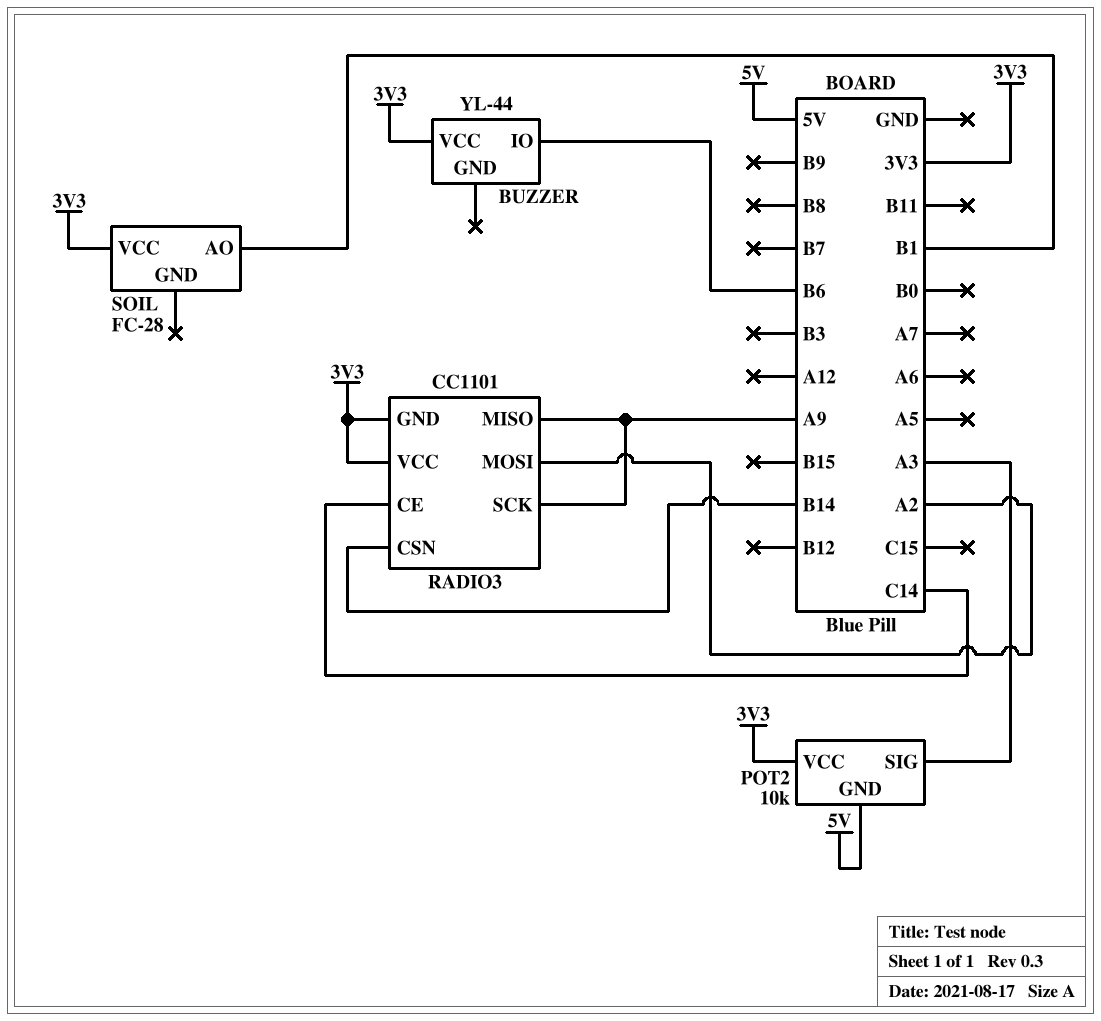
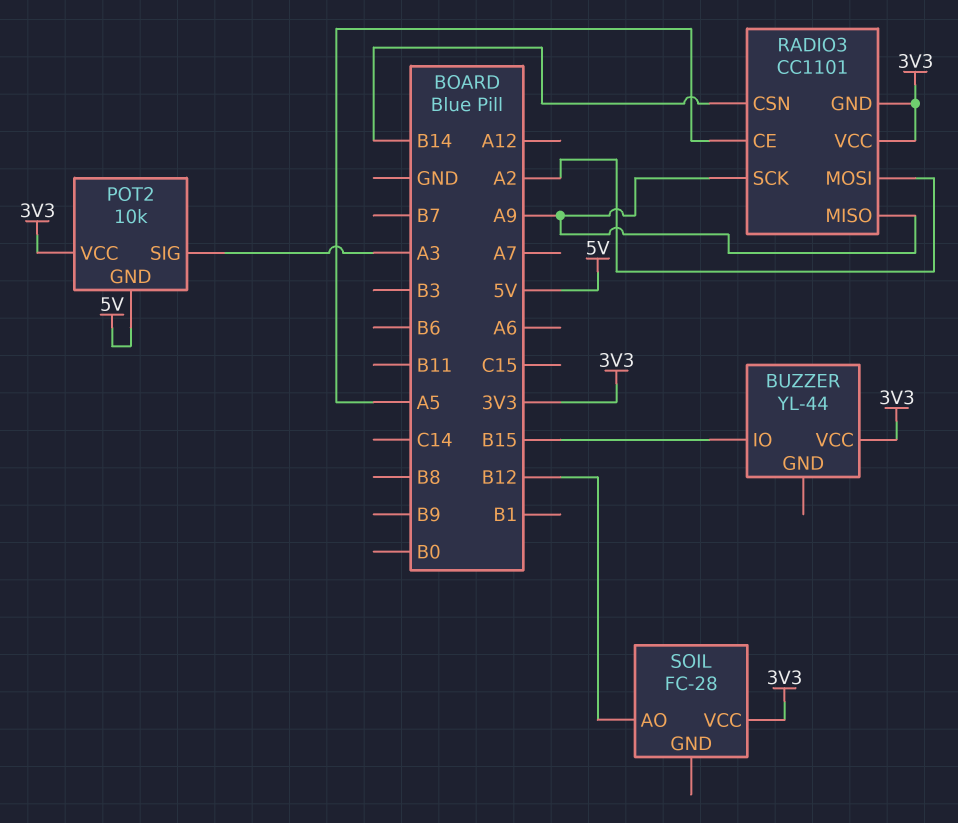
BUZZER pin IO: B6 -> B15
RADIO3 pin CE: C14 -> A5
SOIL pin AO: B1 -> B12

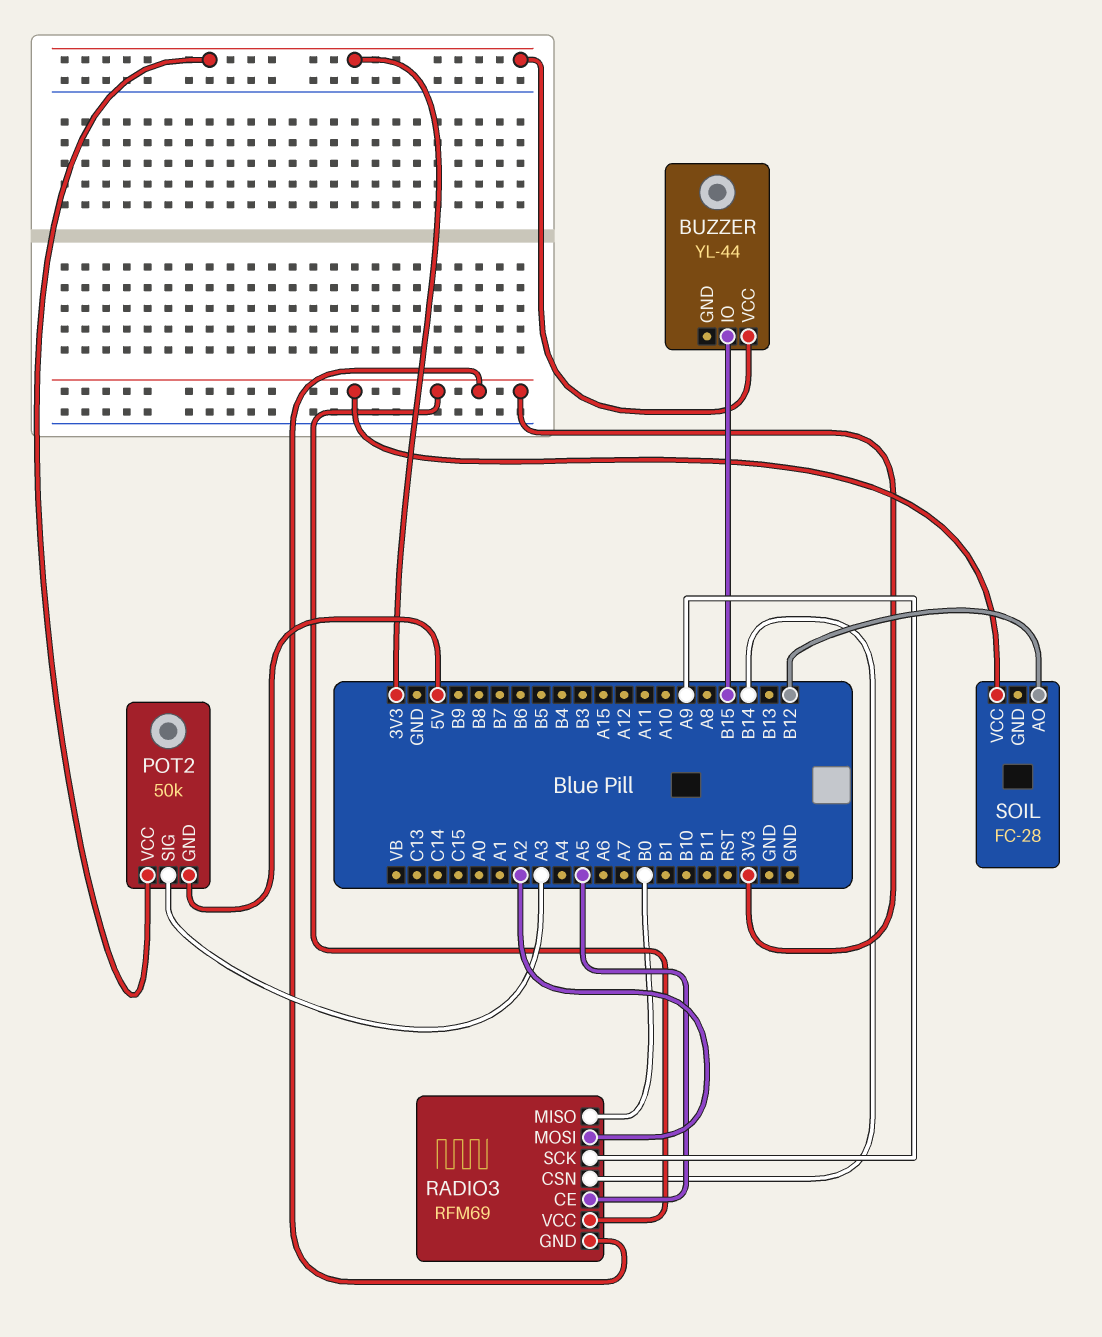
POT2: 10k -> 50k
RADIO3: CC1101 -> RFM69
RADIO3 pin MISO: A9 -> B0

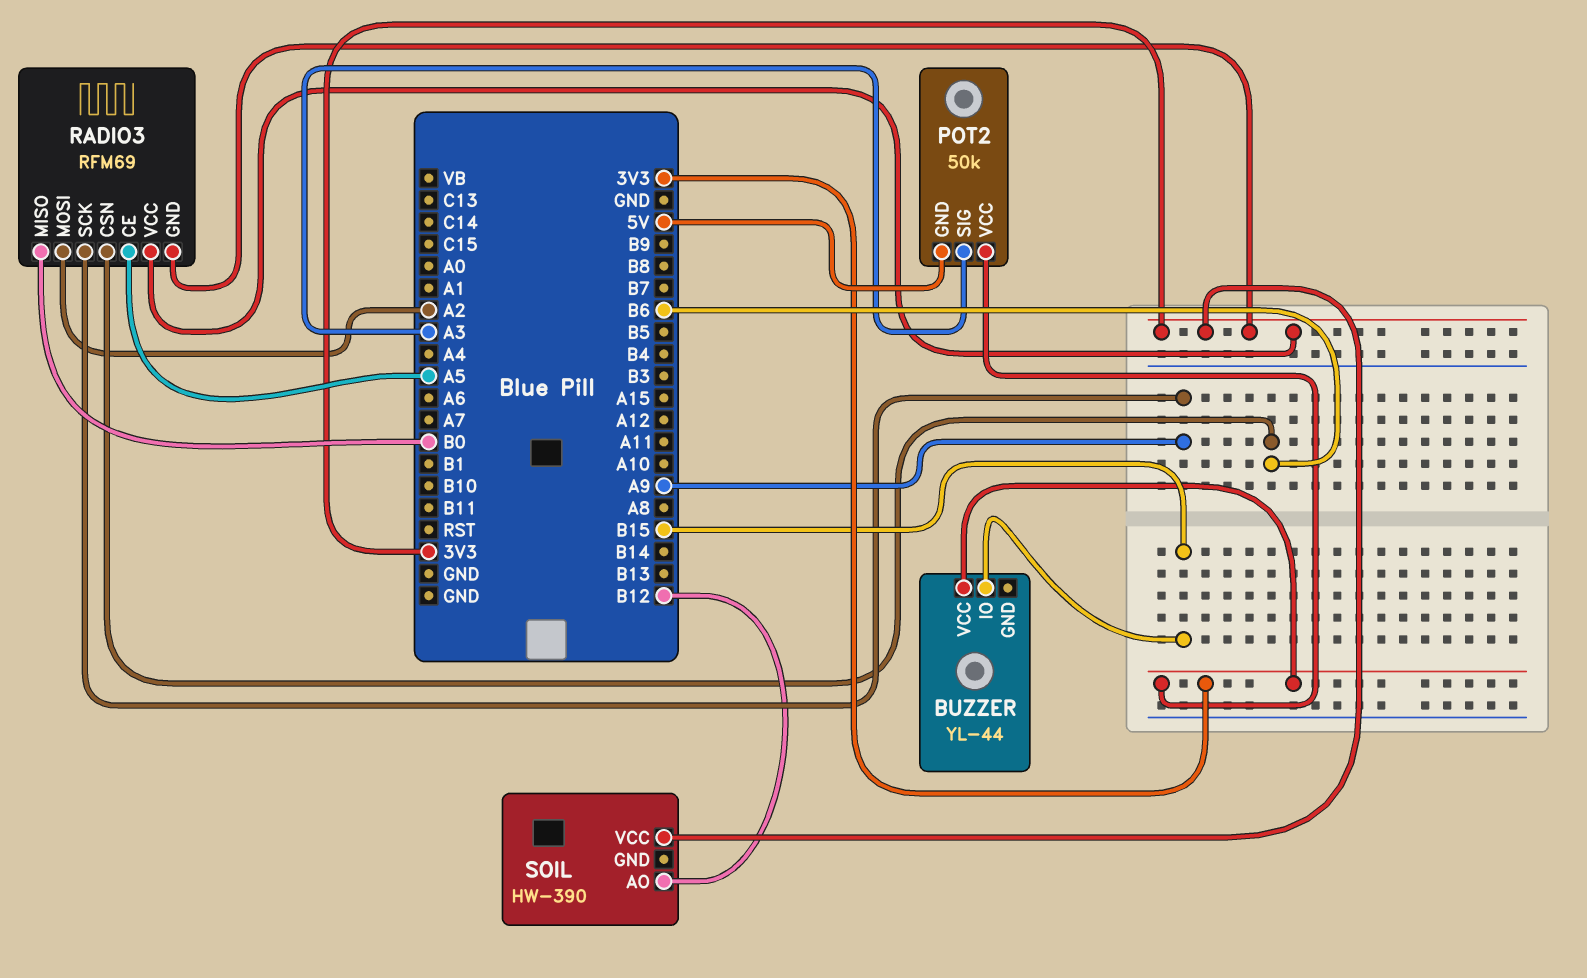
RADIO3 pin CSN: B14 -> B6
SOIL: FC-28 -> HW-390

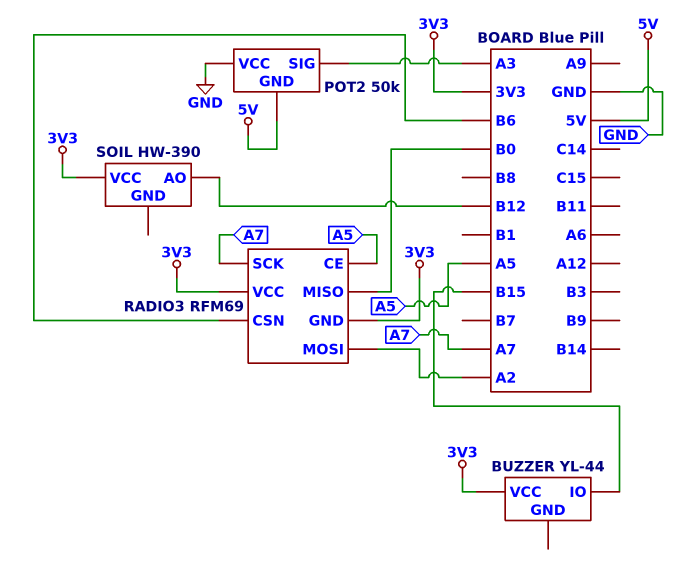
POT2 pin VCC: 3V3 -> GND
RADIO3 pin SCK: A9 -> A7

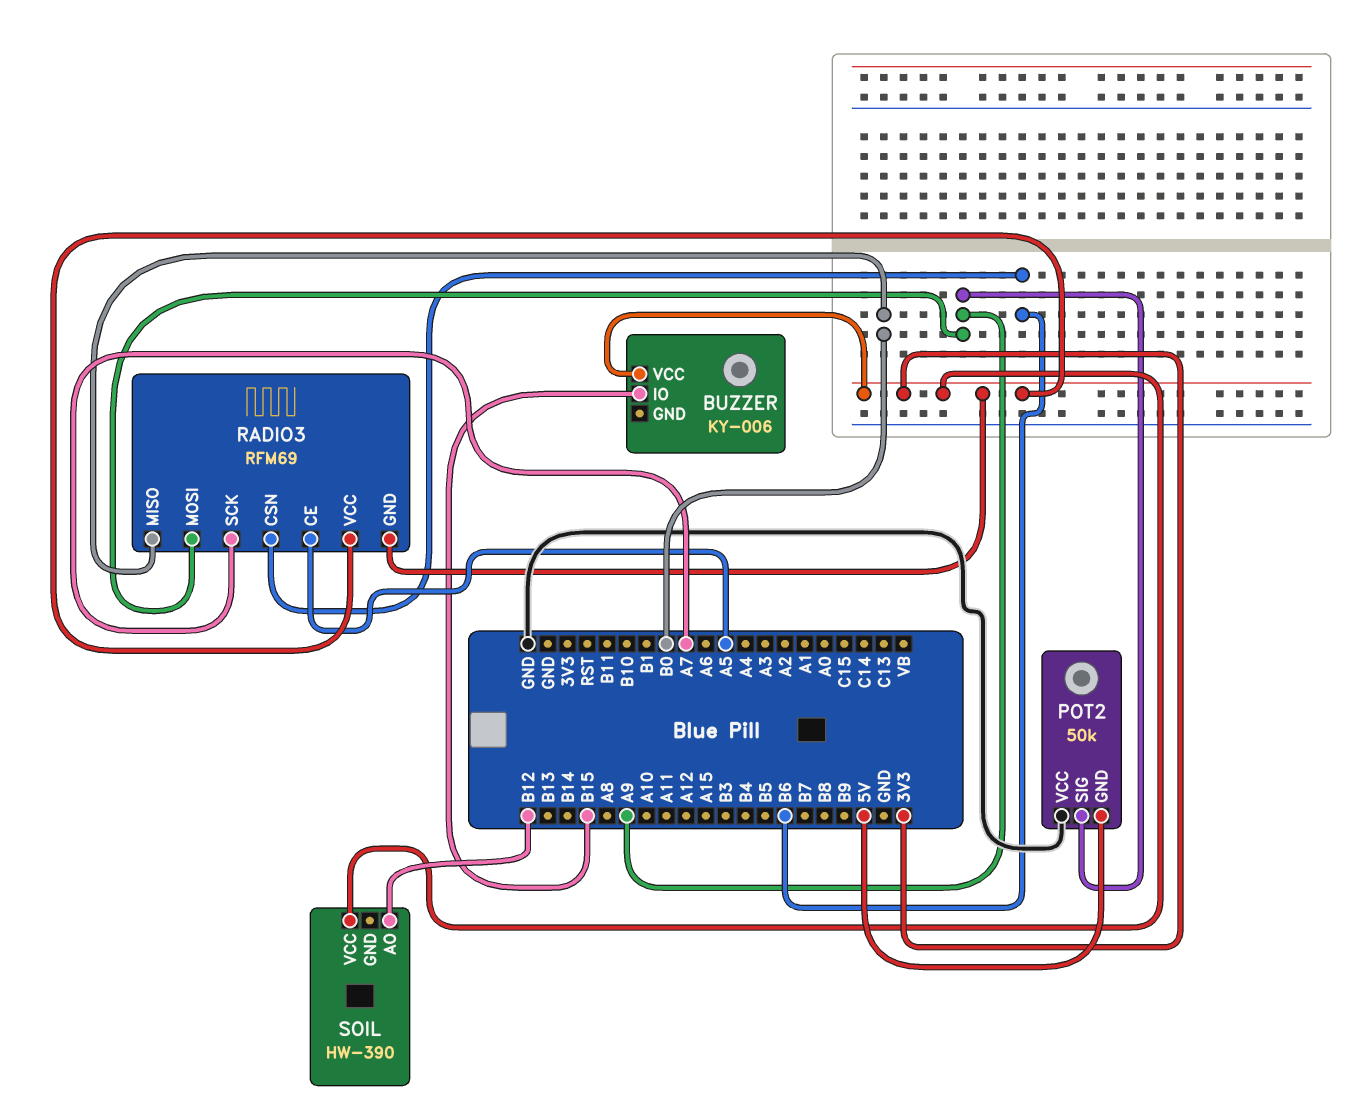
BUZZER: YL-44 -> KY-006
POT2 pin SIG: A3 -> A9
RADIO3 pin MOSI: A2 -> A9

